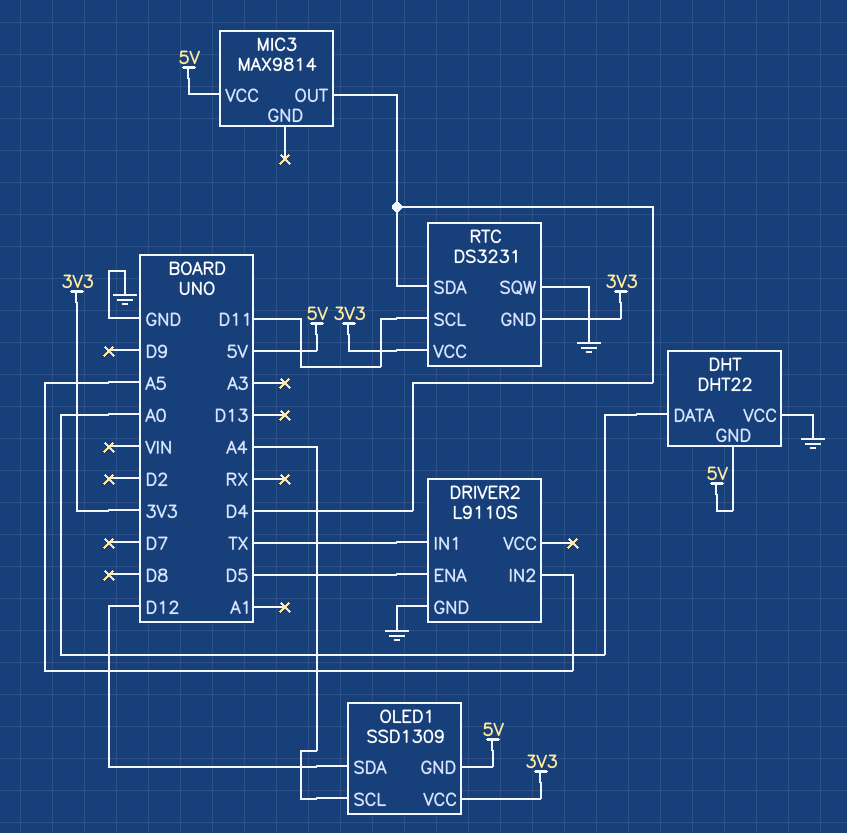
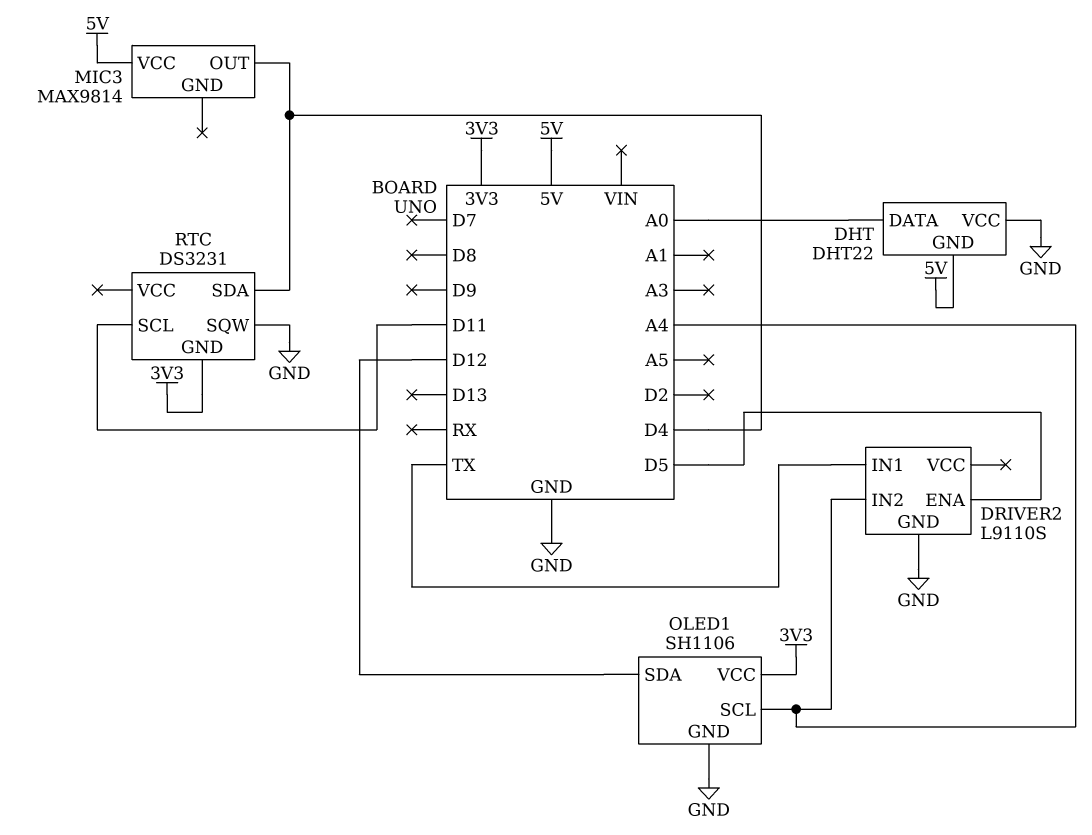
DRIVER2 pin IN2: A5 -> A4
OLED1: SSD1309 -> SH1106
OLED1 pin GND: 5V -> GND
RTC pin VCC: 3V3 -> none

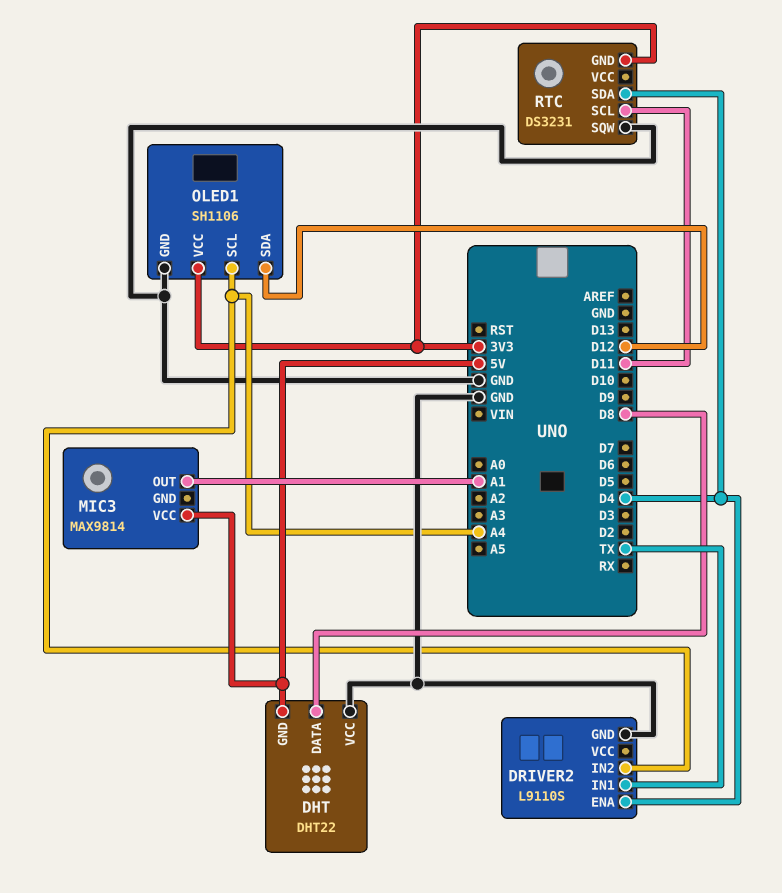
DHT pin DATA: A0 -> D8
DRIVER2 pin ENA: D5 -> D4
MIC3 pin OUT: D4 -> A1

